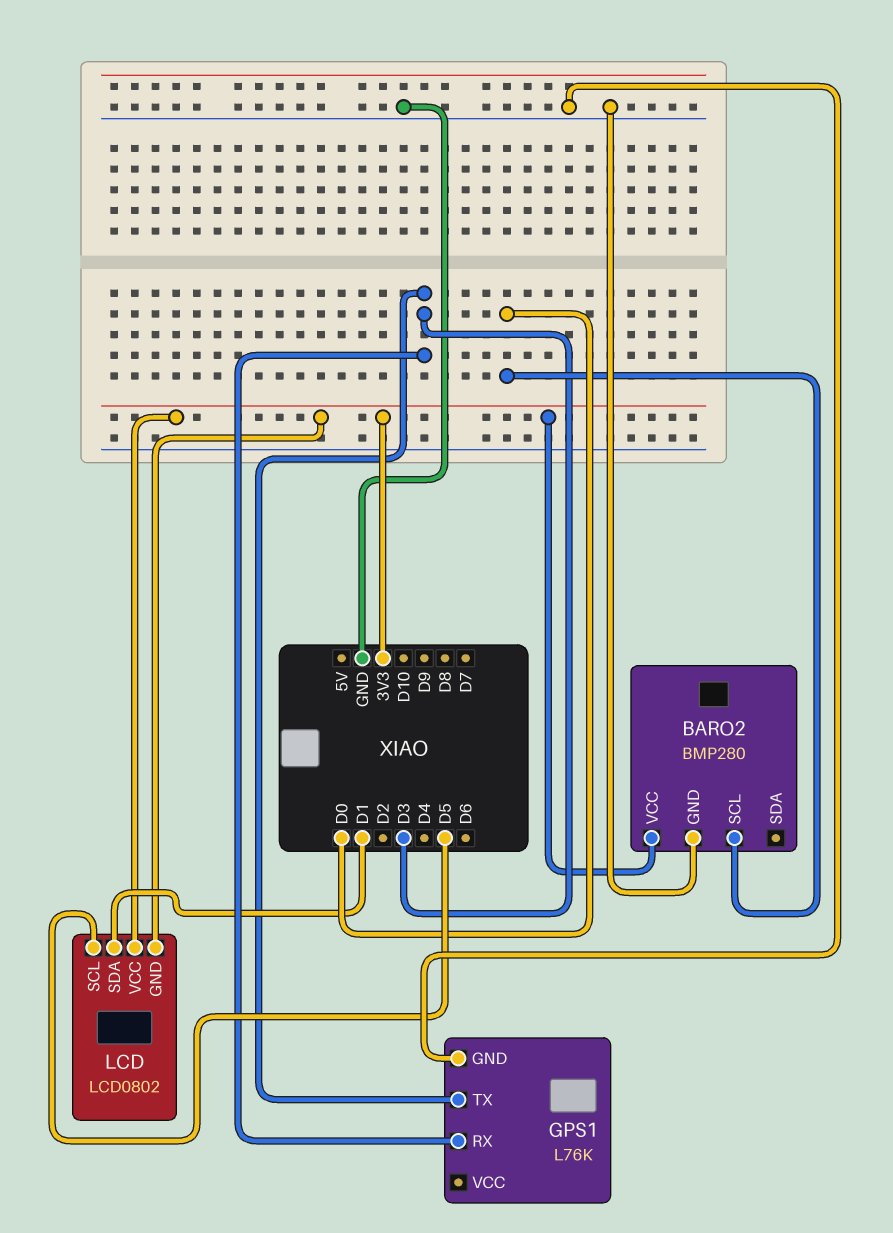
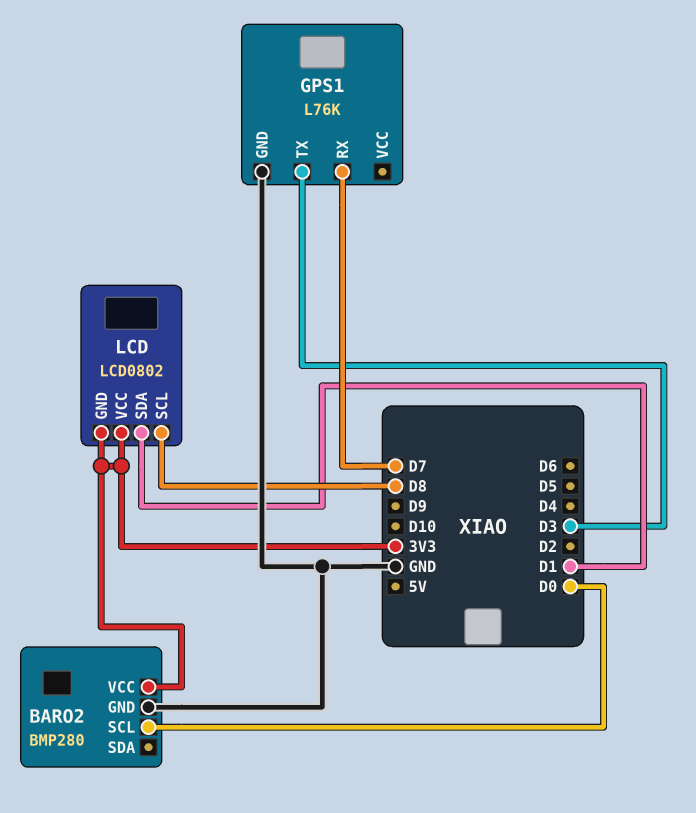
GPS1 pin RX: D3 -> D7
LCD pin SCL: D5 -> D8

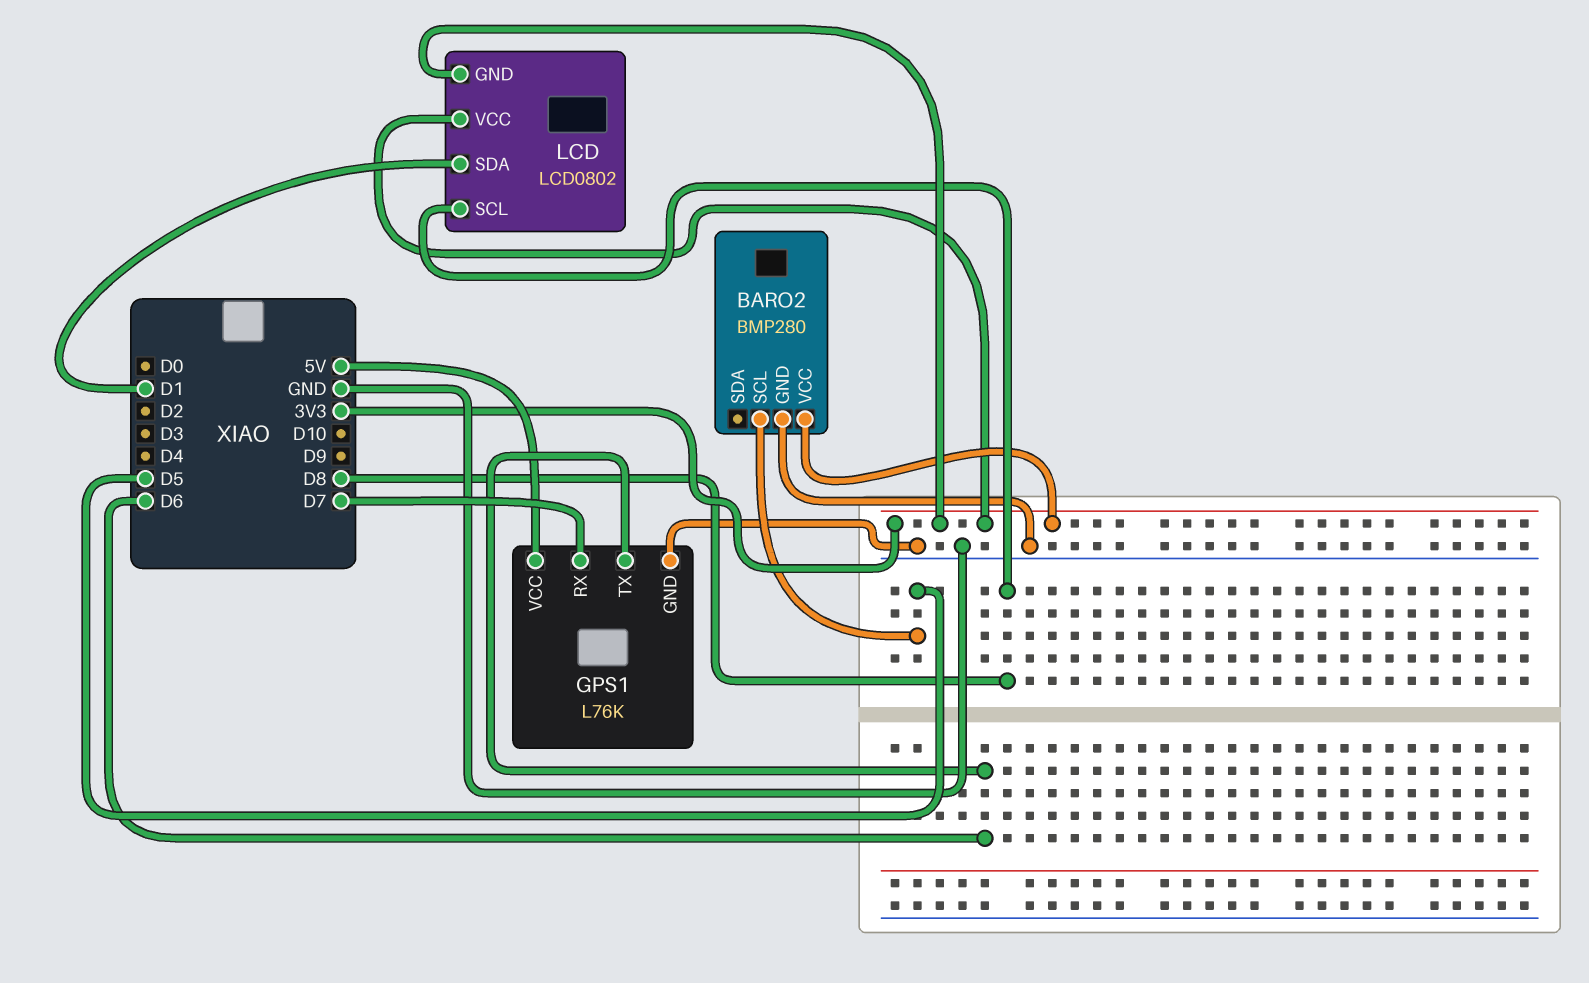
BARO2 pin SCL: D0 -> D5
GPS1 pin TX: D3 -> D6
GPS1 pin VCC: none -> 5V

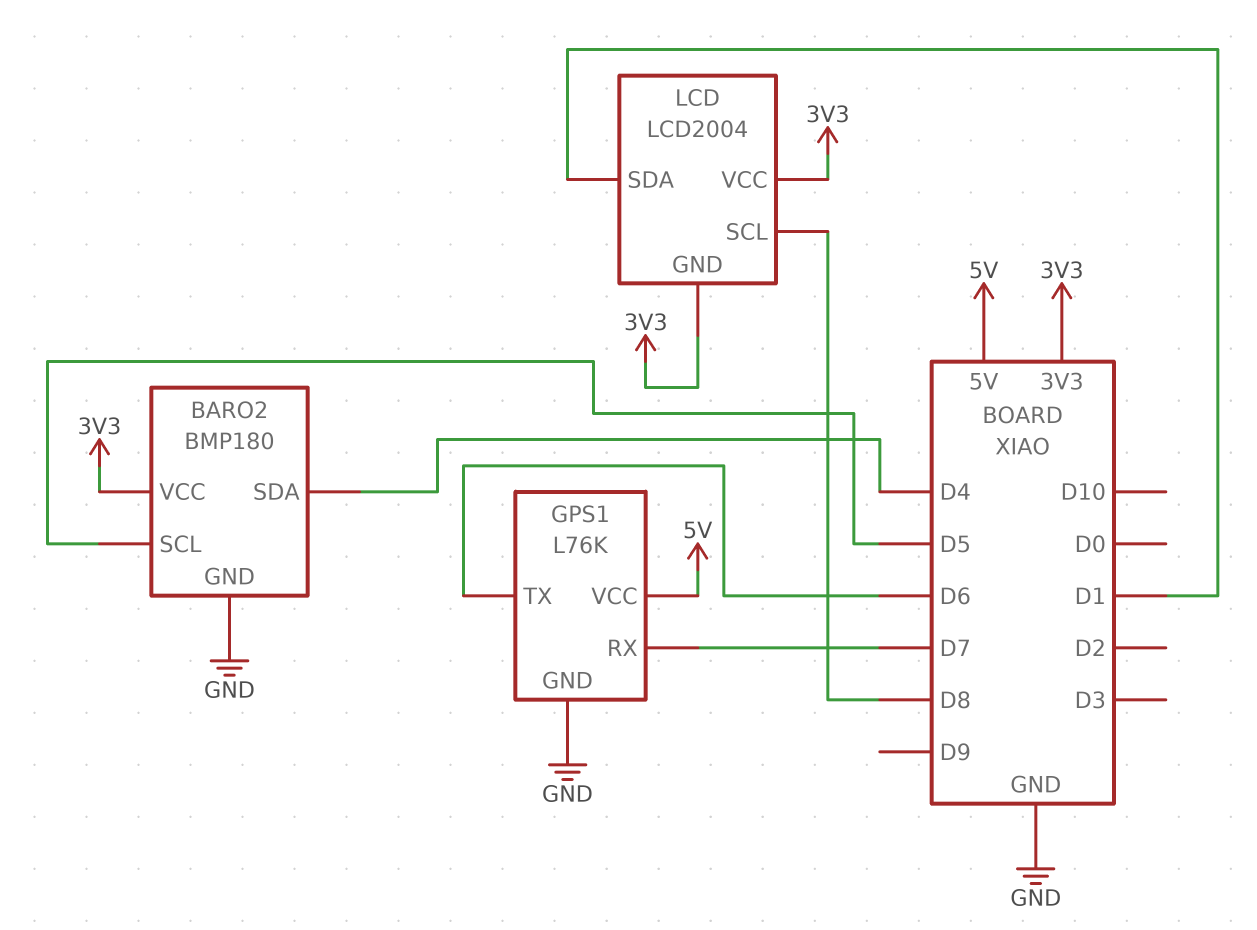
BARO2: BMP280 -> BMP180
BARO2 pin SDA: none -> D4
LCD: LCD0802 -> LCD2004

